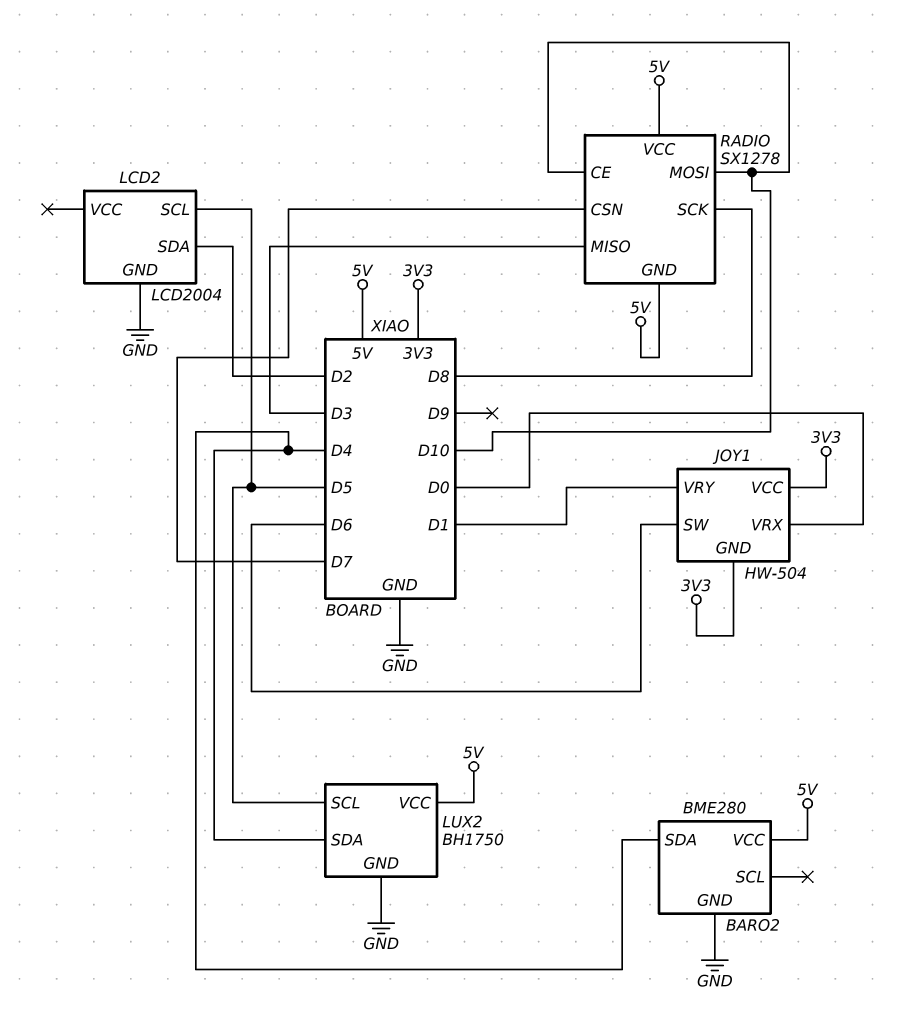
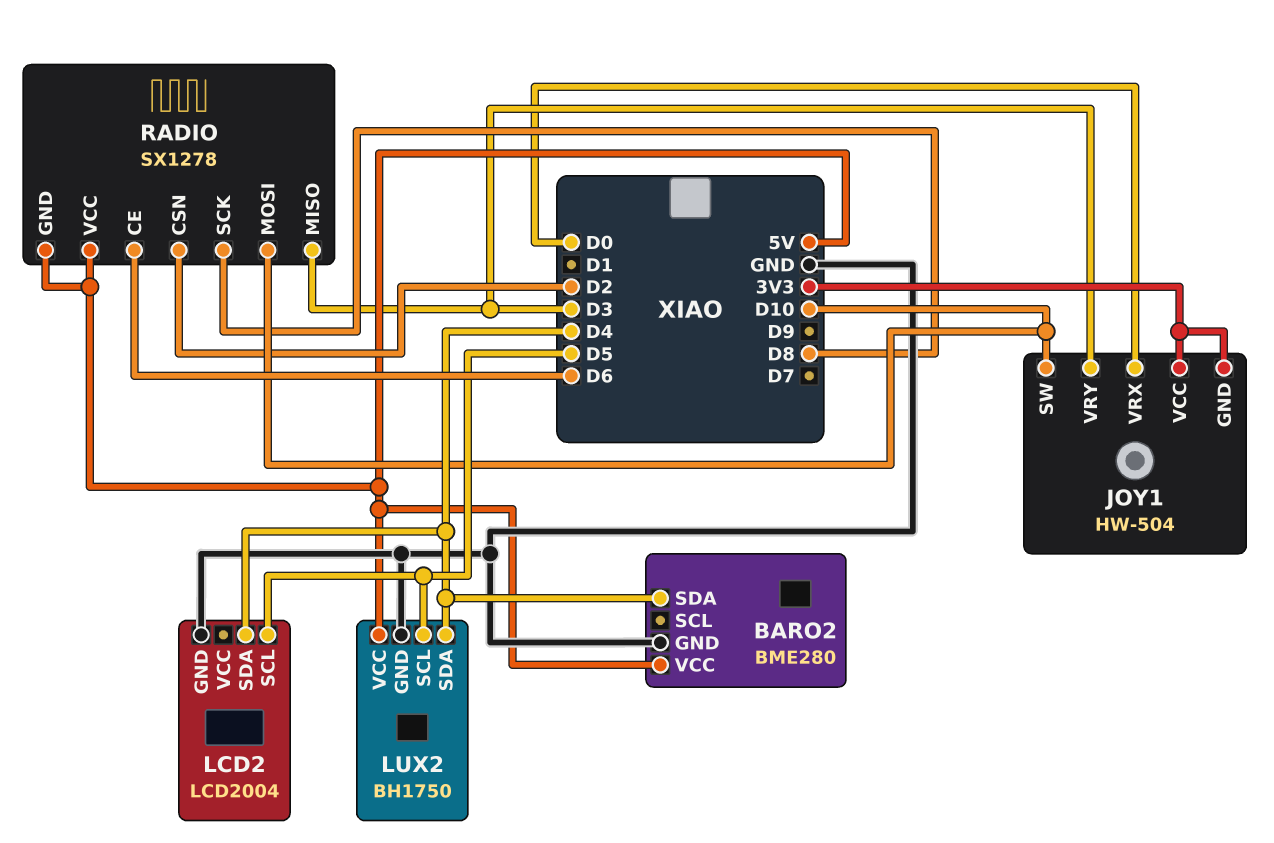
JOY1 pin SW: D6 -> D10
JOY1 pin VRY: D1 -> D3
LCD2 pin SDA: D2 -> D4
RADIO pin CE: D10 -> D6
RADIO pin CSN: D7 -> D2

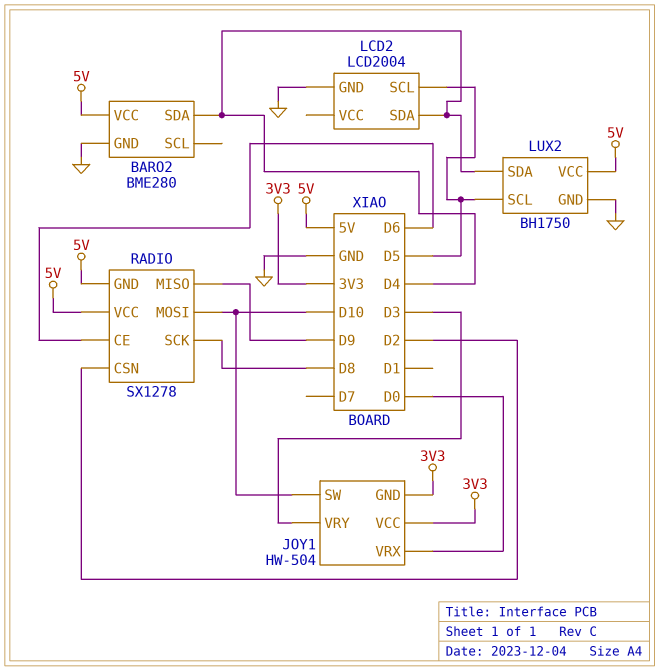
RADIO pin MISO: D3 -> D9

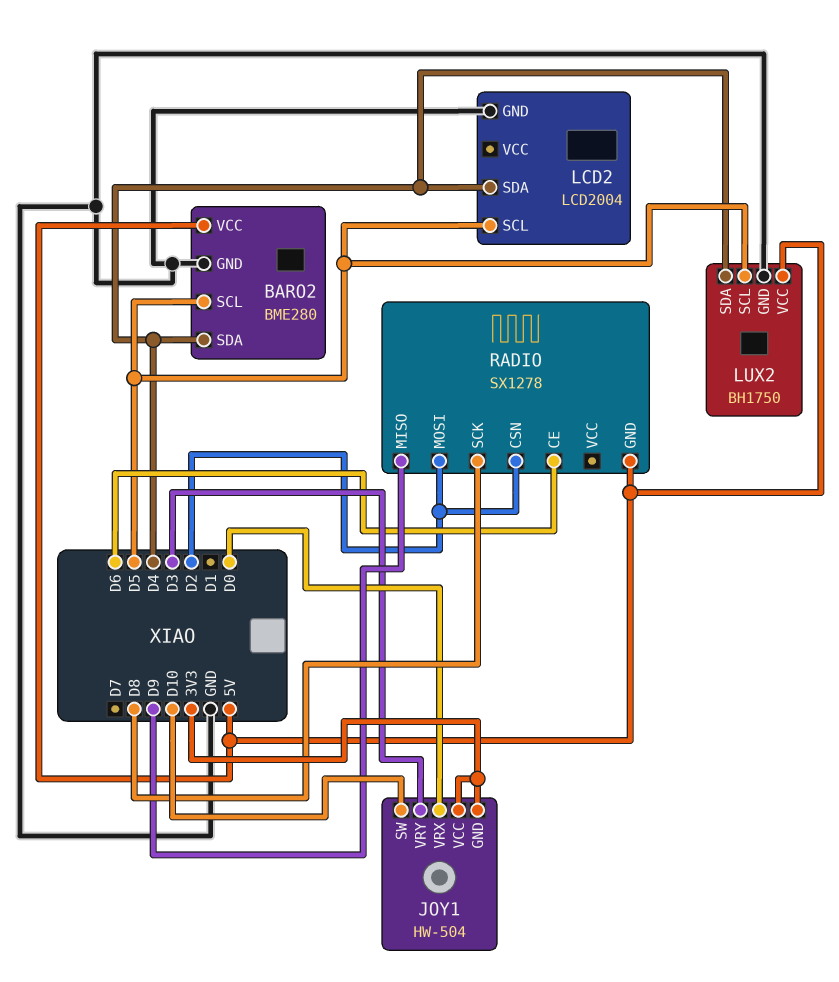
BARO2 pin SCL: none -> D5
RADIO pin MOSI: D10 -> D2
RADIO pin VCC: 5V -> none

